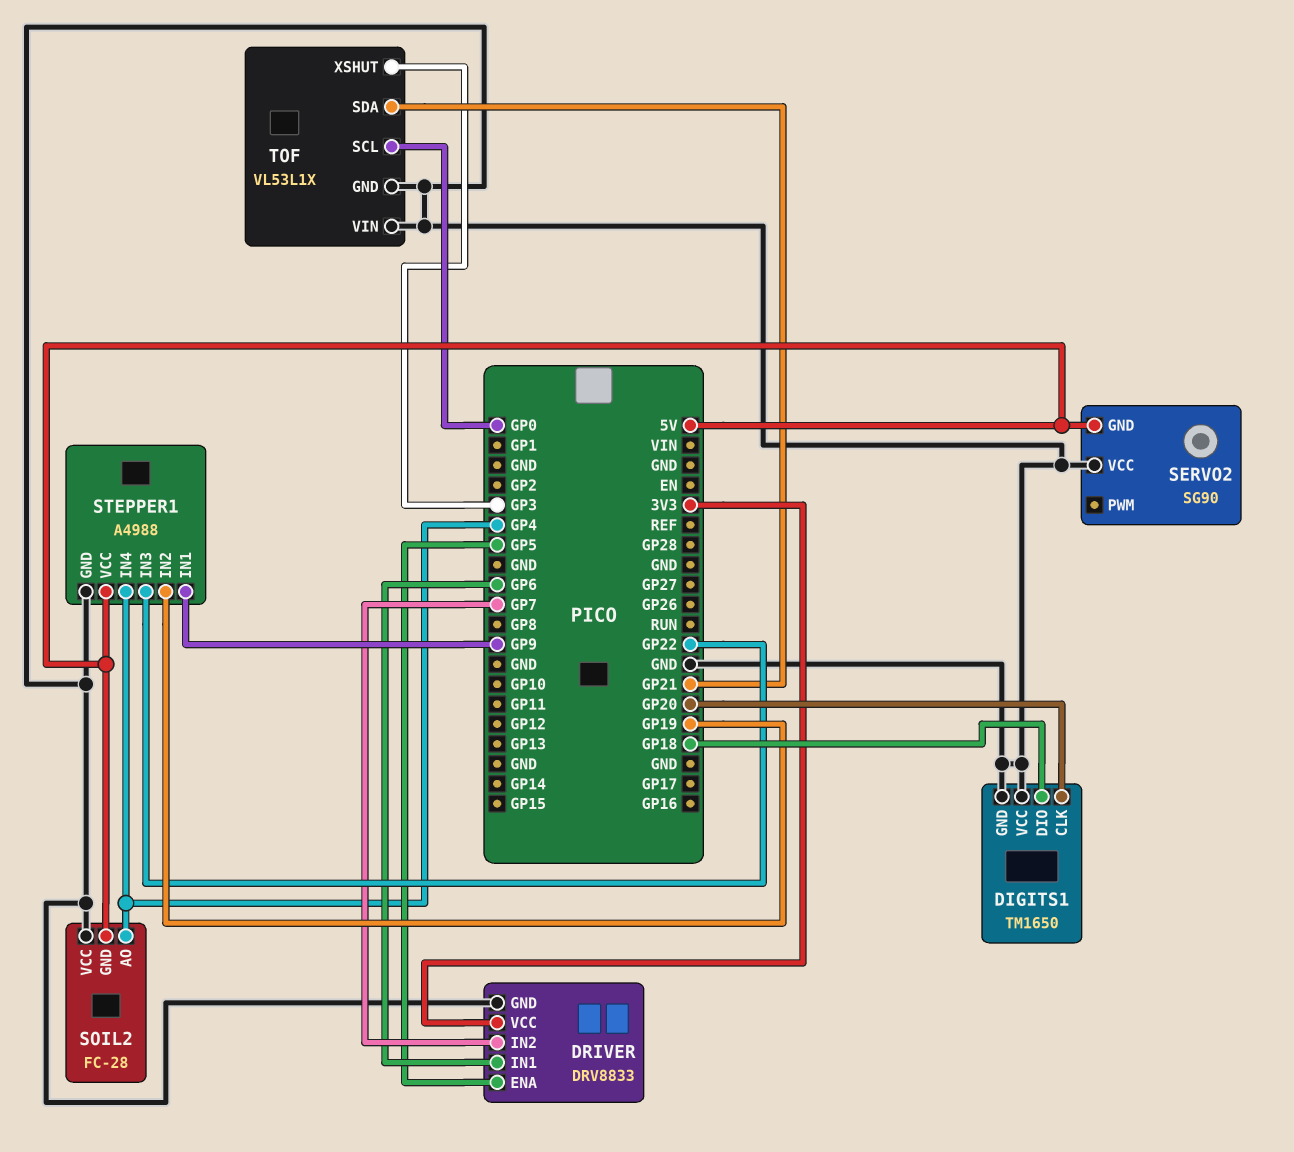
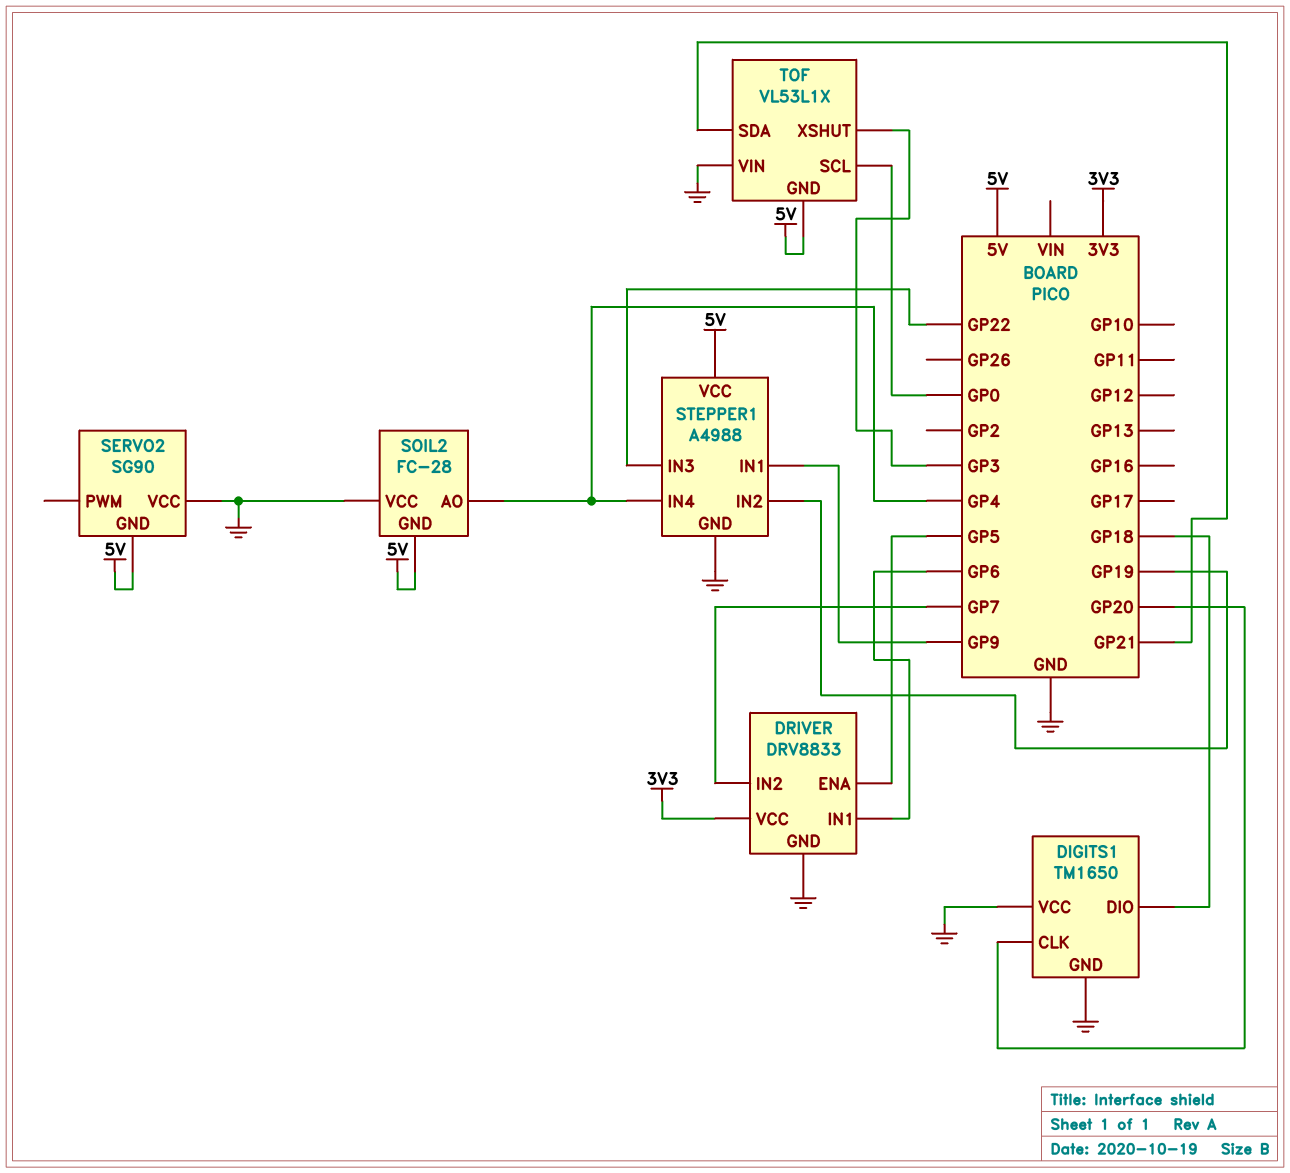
TOF pin GND: GND -> 5V

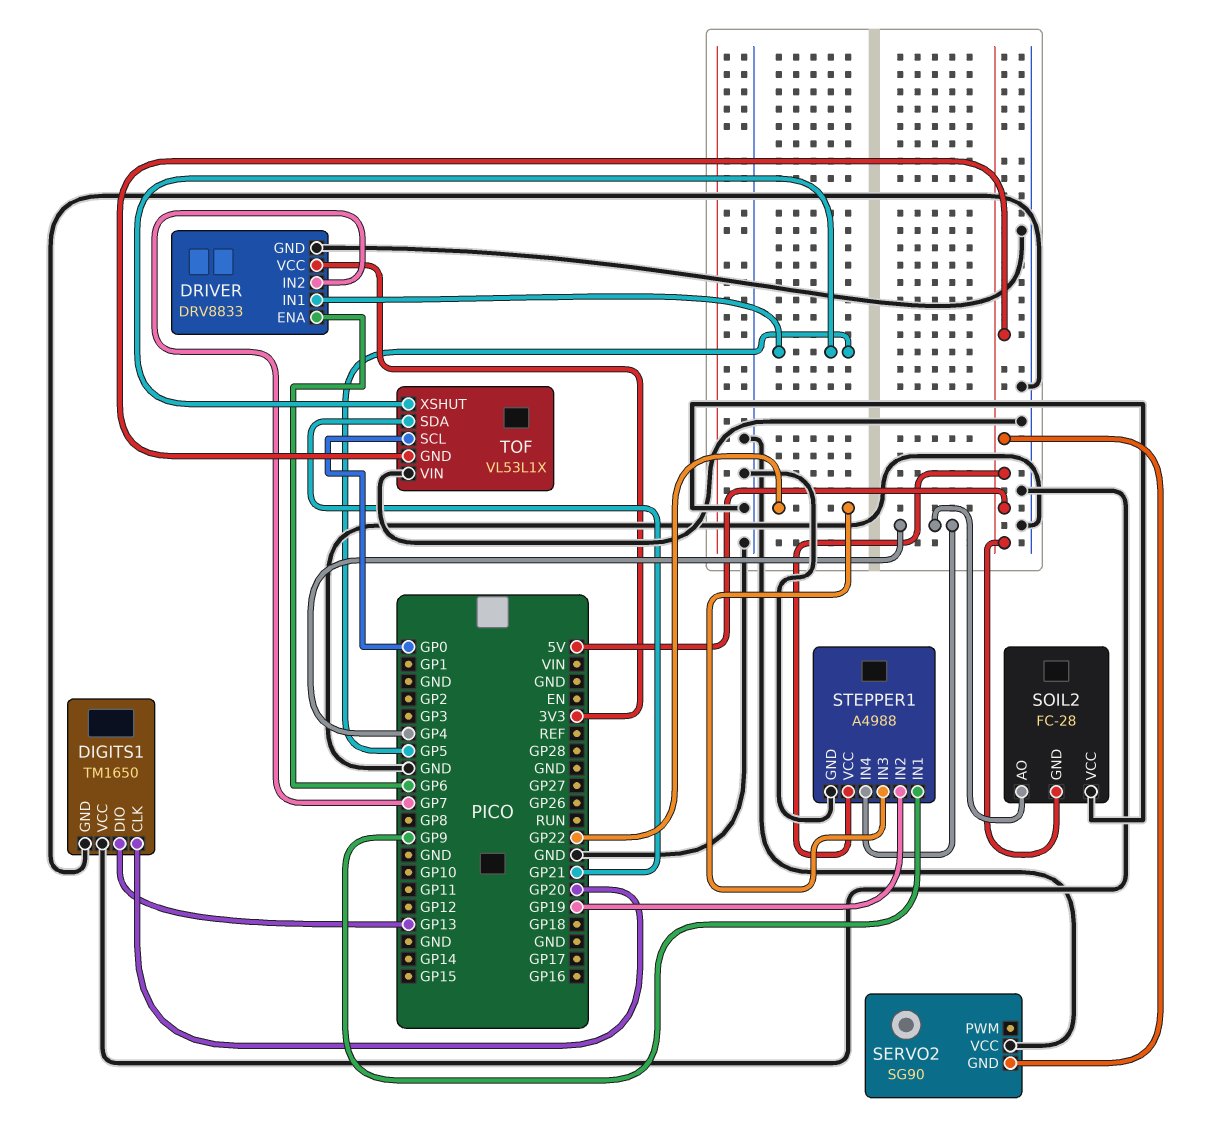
DIGITS1 pin DIO: GP18 -> GP13
DRIVER pin ENA: GP5 -> GP6
DRIVER pin IN1: GP6 -> GP5
TOF pin XSHUT: GP3 -> GP5

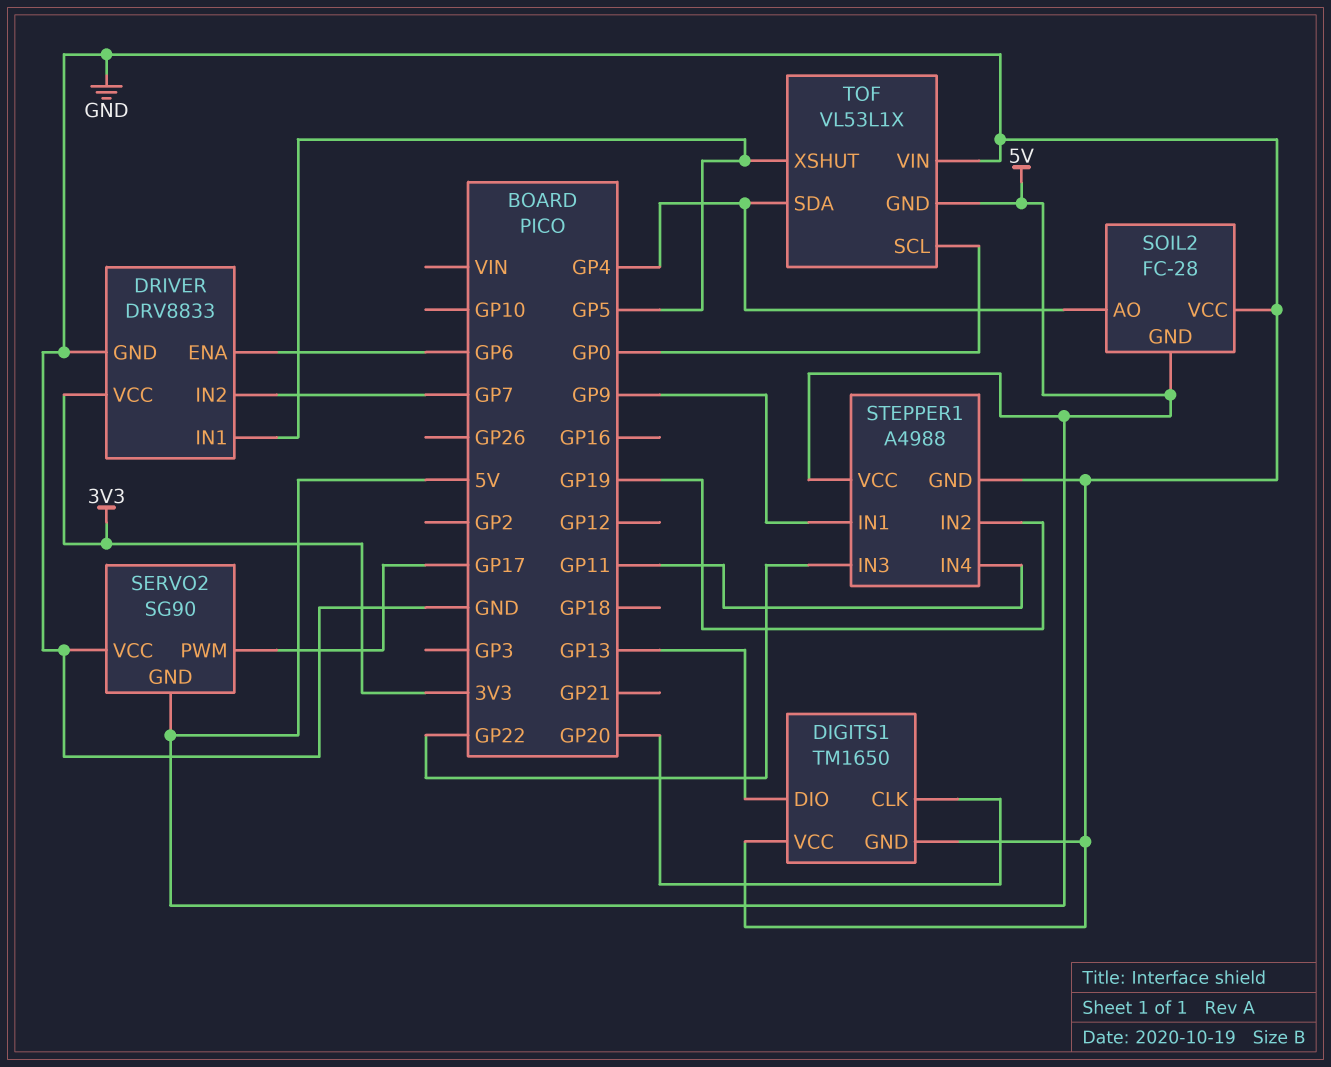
SERVO2 pin PWM: none -> GP17
STEPPER1 pin IN4: GP4 -> GP11
TOF pin SDA: GP21 -> GP4

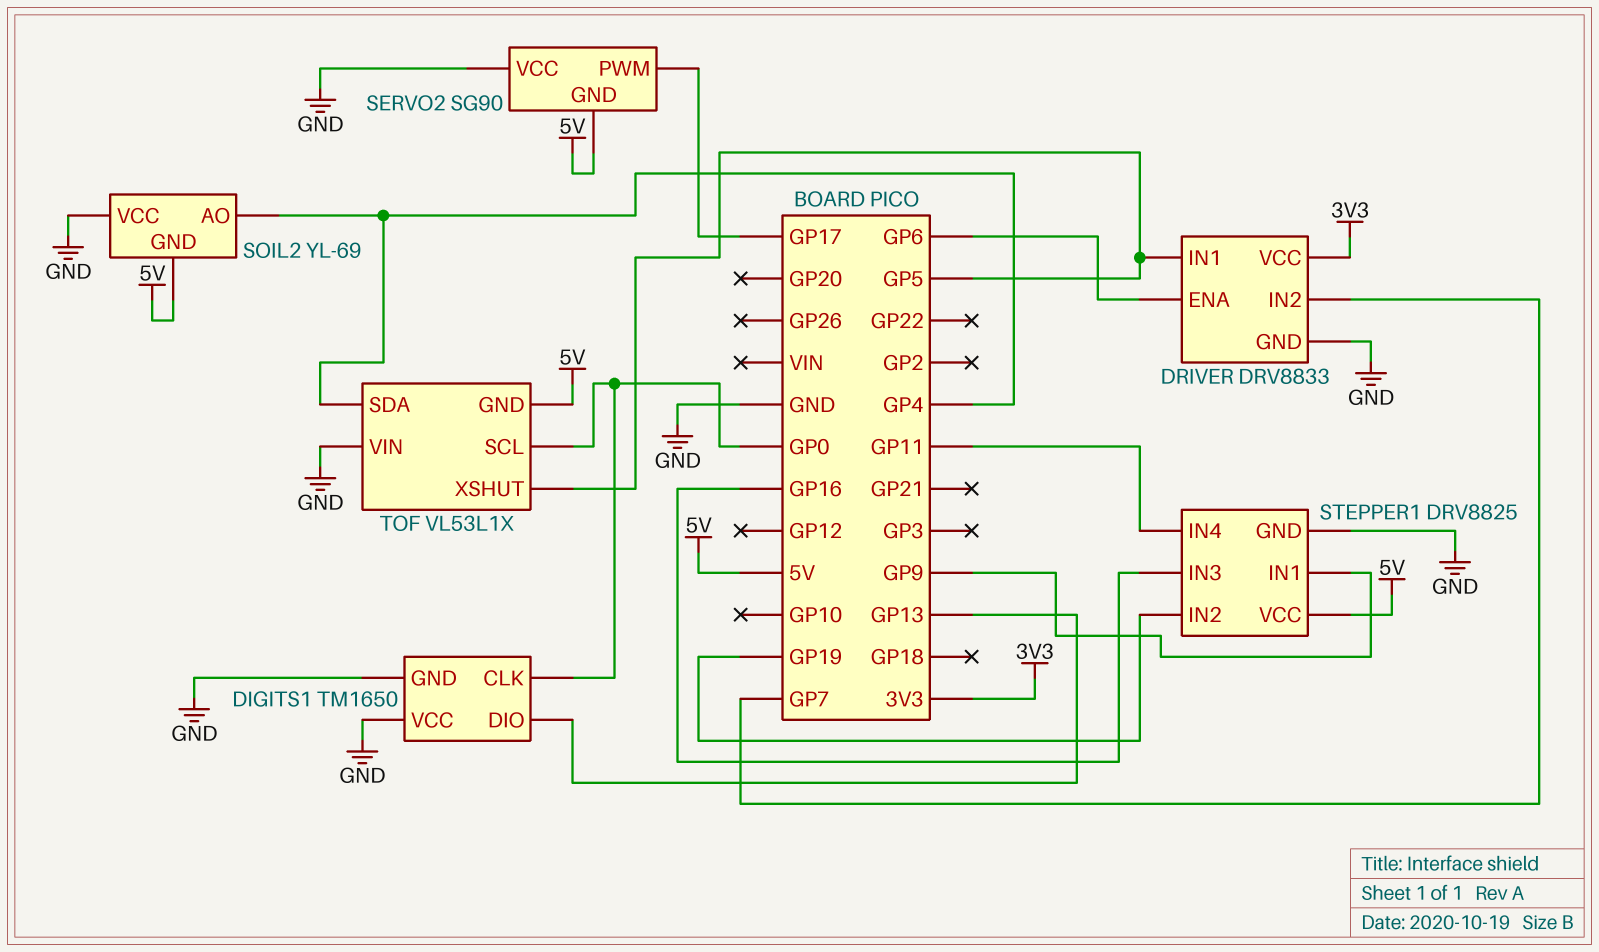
DIGITS1 pin CLK: GP20 -> GP0
SOIL2: FC-28 -> YL-69
STEPPER1: A4988 -> DRV8825
STEPPER1 pin IN3: GP22 -> GP16

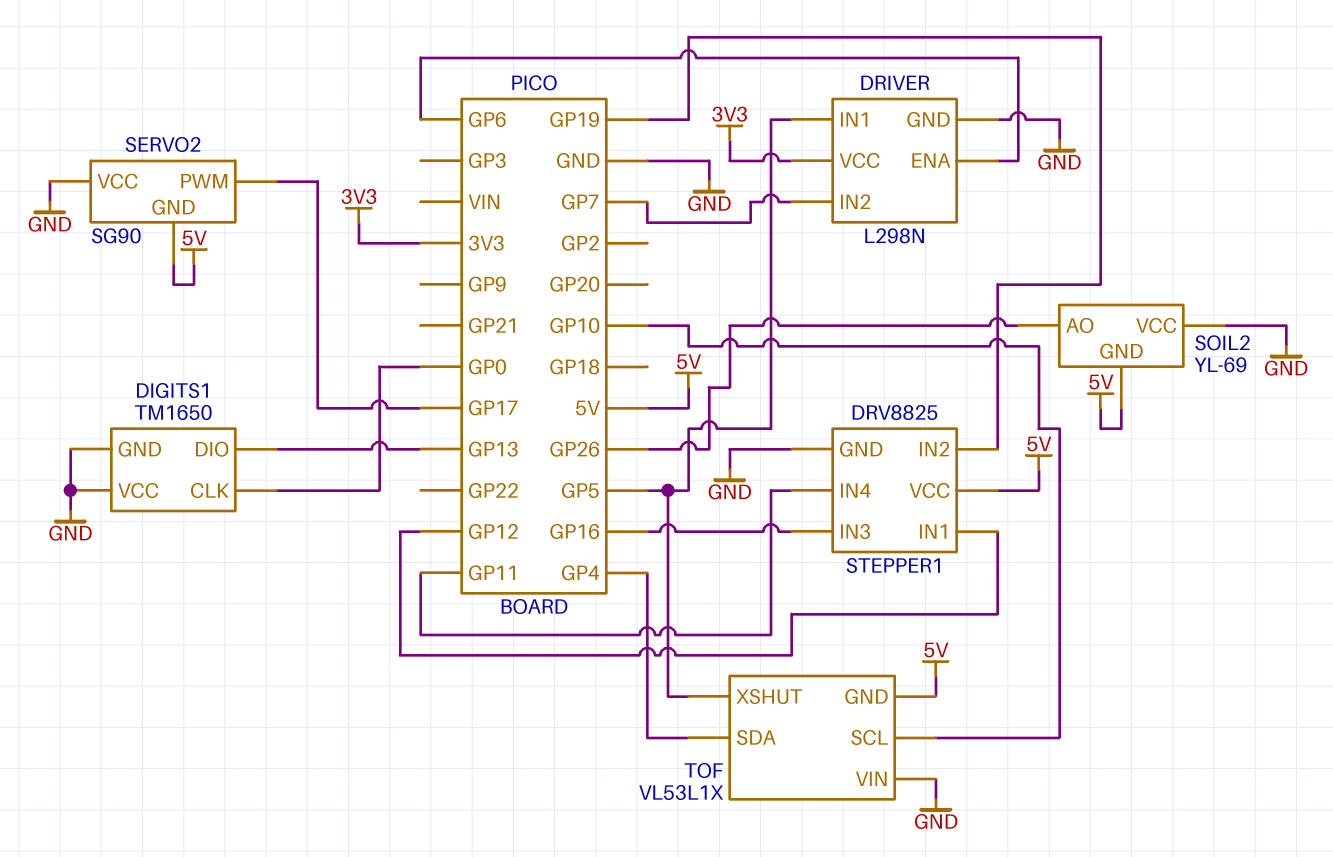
DRIVER: DRV8833 -> L298N
SOIL2 pin AO: GP4 -> GP26
STEPPER1 pin IN1: GP9 -> GP12
TOF pin SCL: GP0 -> GP10

